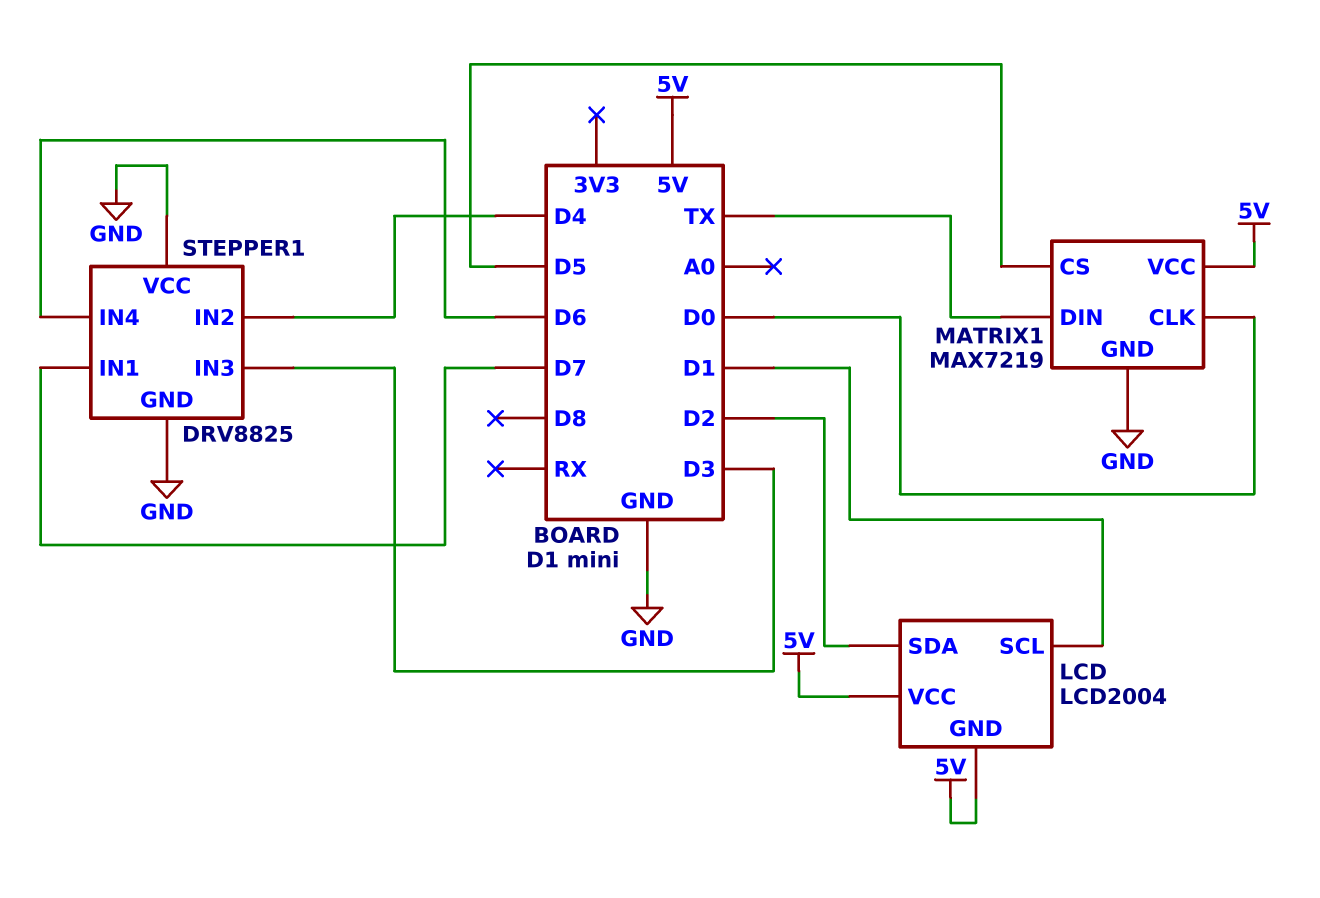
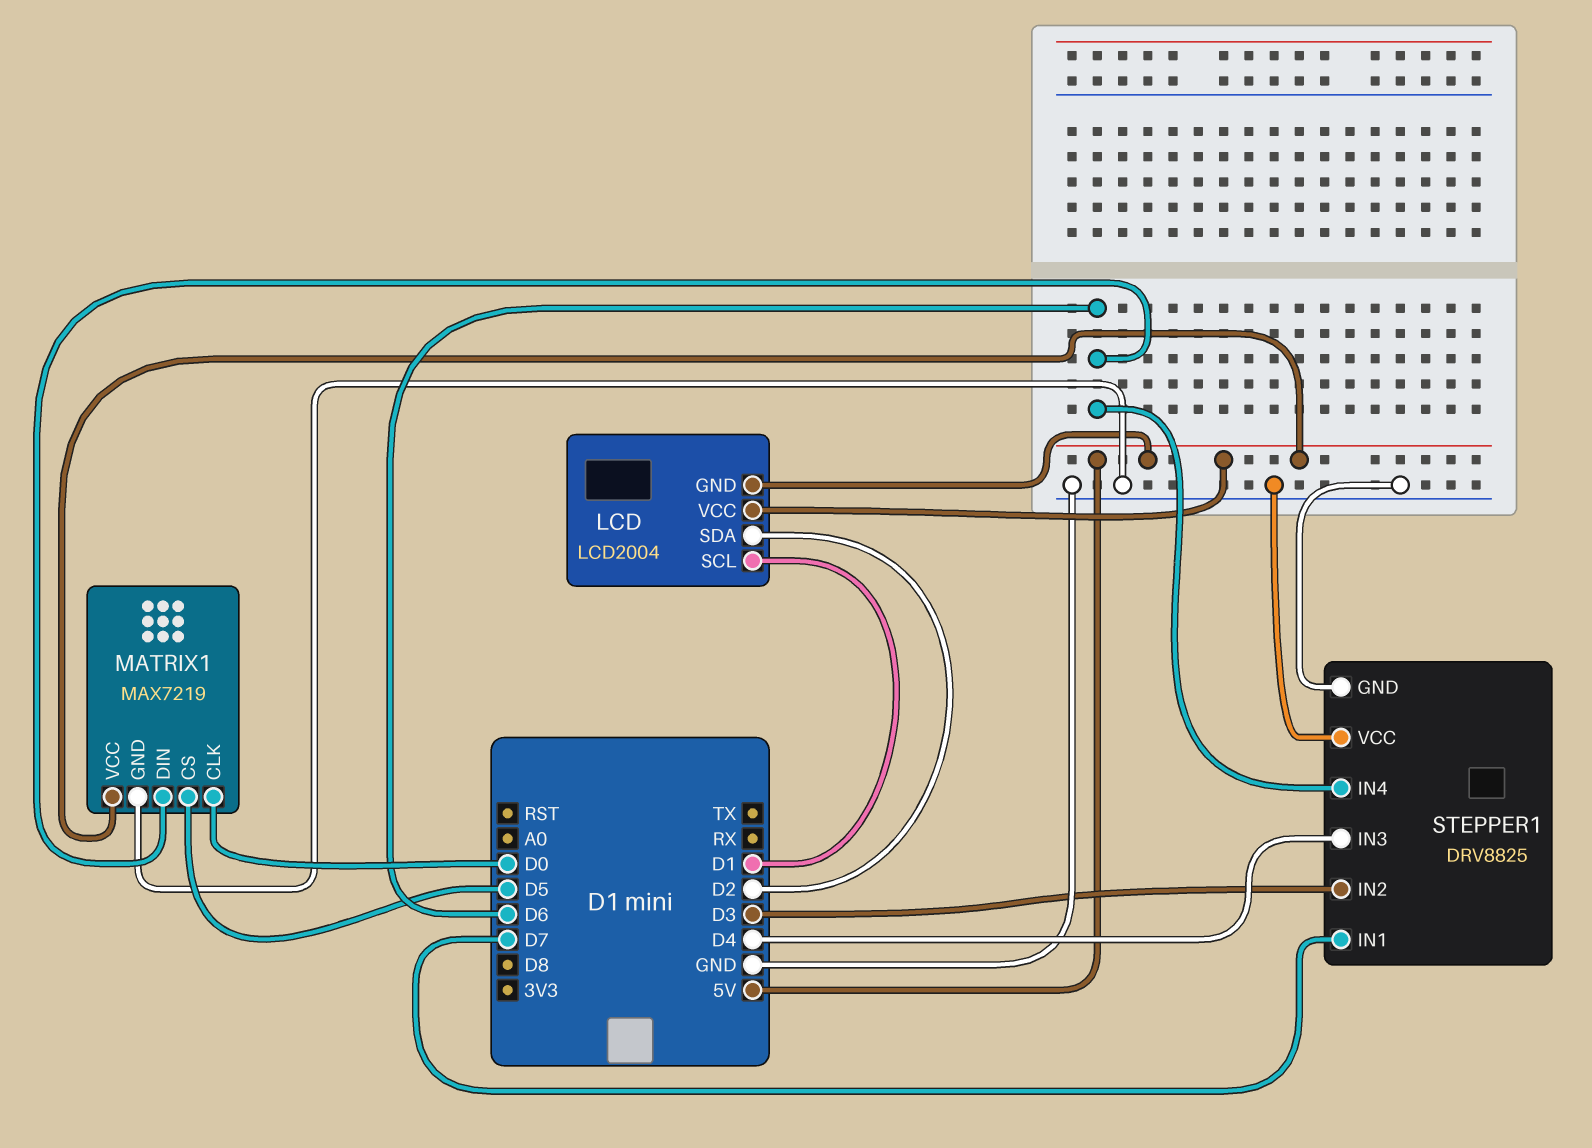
MATRIX1 pin DIN: TX -> D6
STEPPER1 pin IN2: D4 -> D3
STEPPER1 pin IN3: D3 -> D4

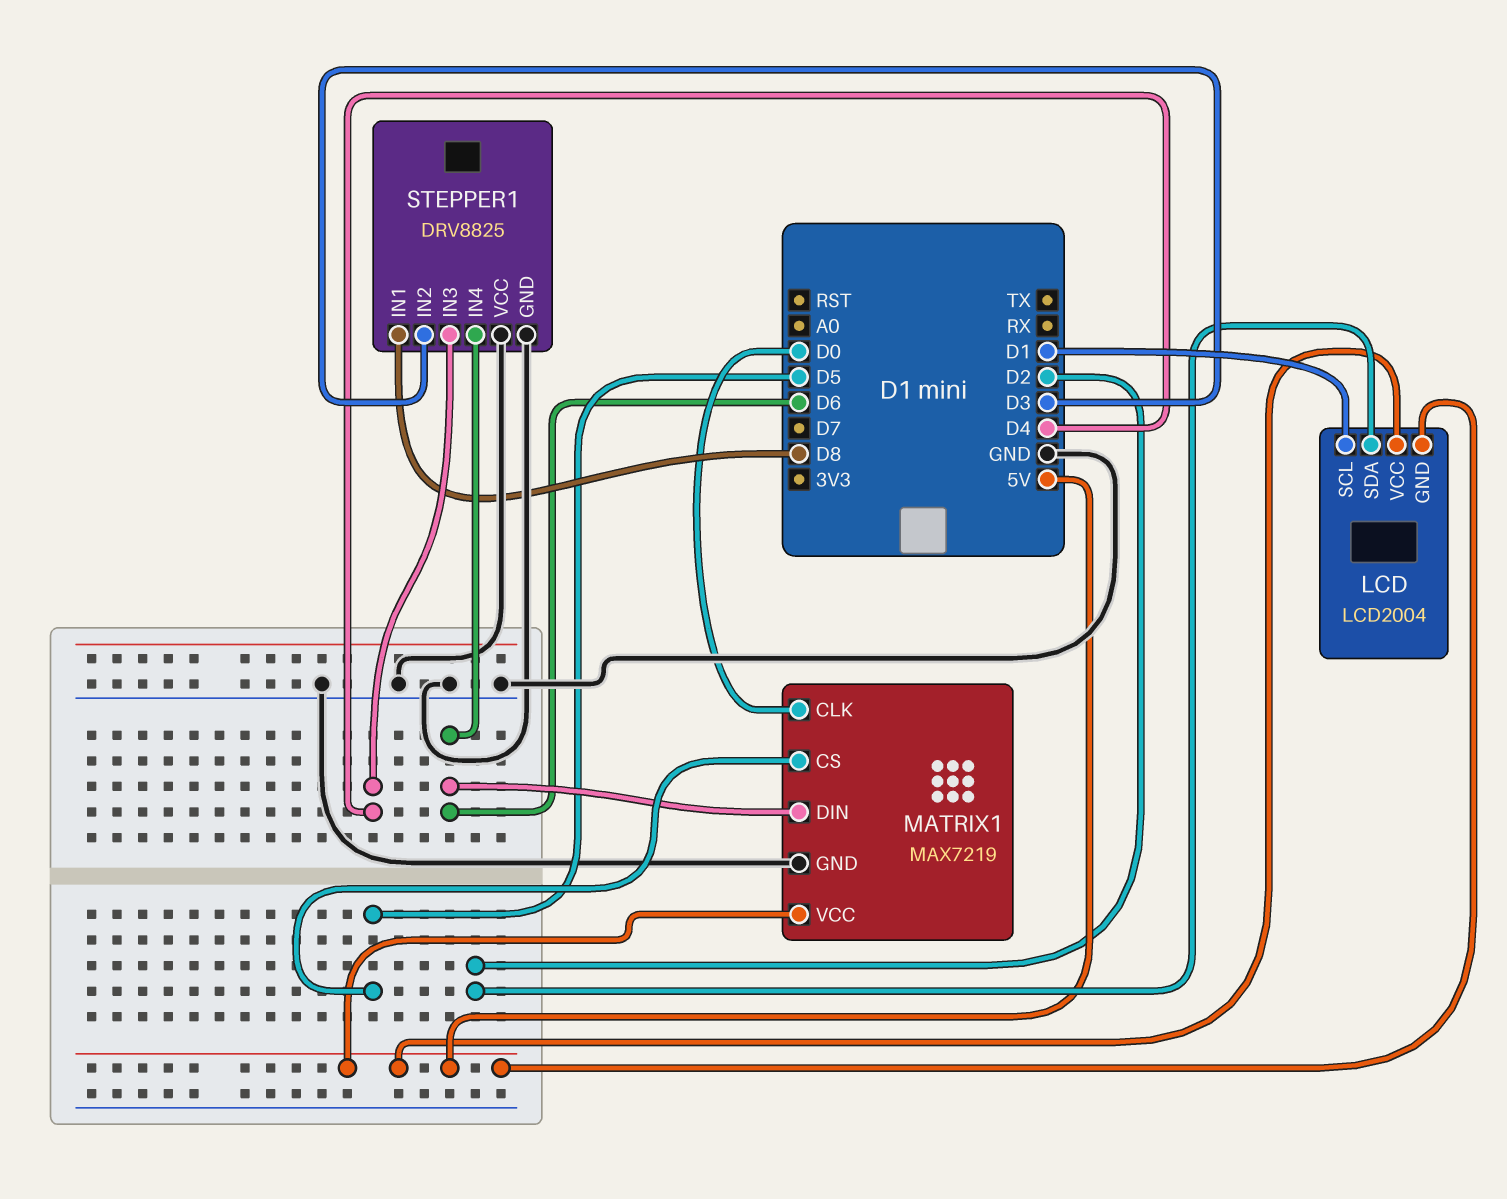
STEPPER1 pin IN1: D7 -> D8

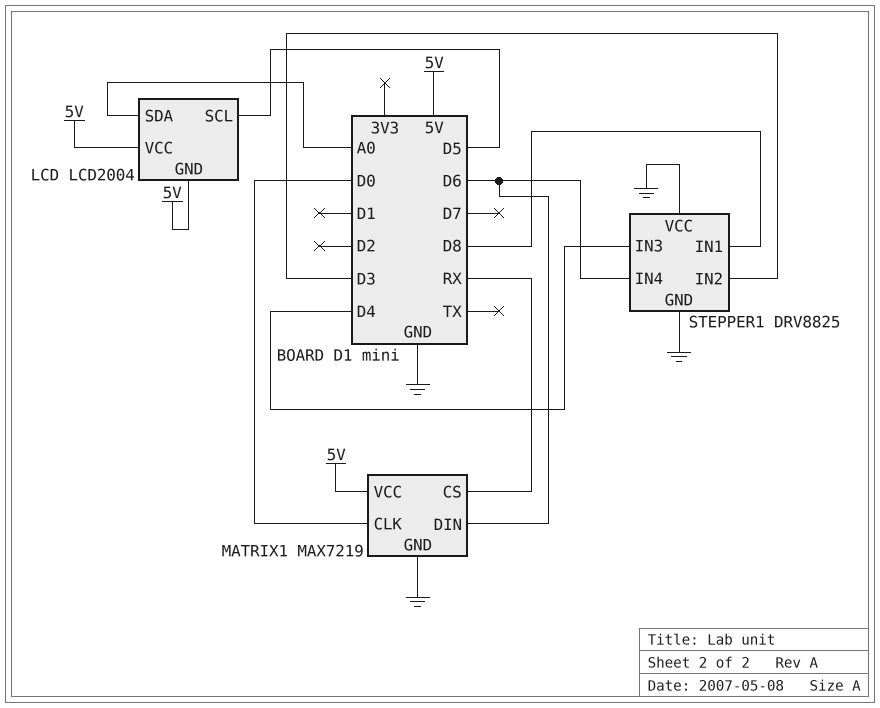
LCD pin SCL: D1 -> D5
LCD pin SDA: D2 -> A0
MATRIX1 pin CS: D5 -> RX

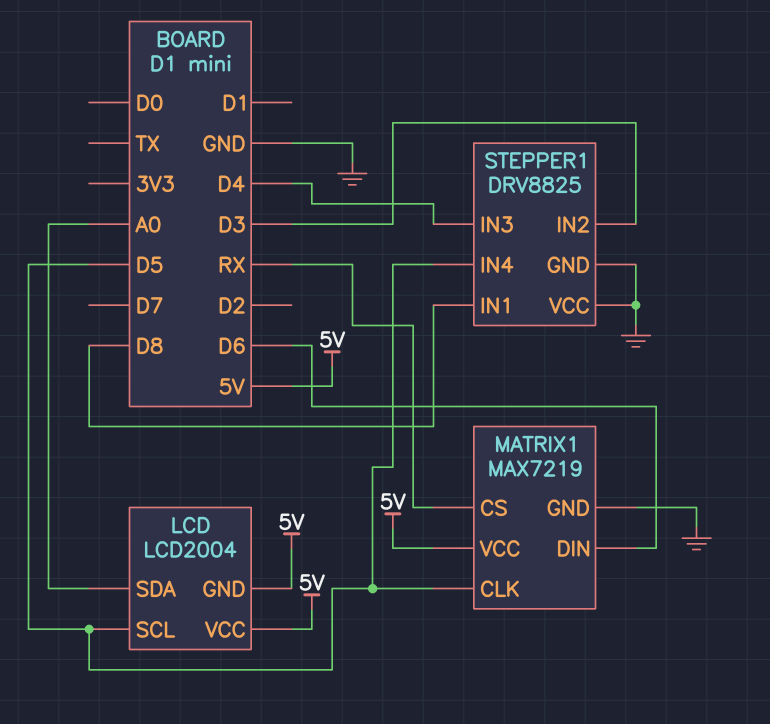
MATRIX1 pin CLK: D0 -> D5
STEPPER1 pin IN4: D6 -> D5

